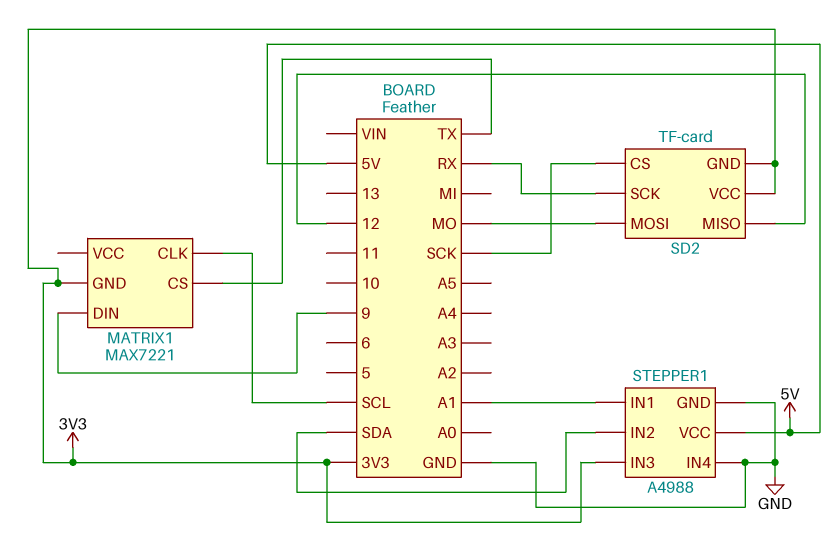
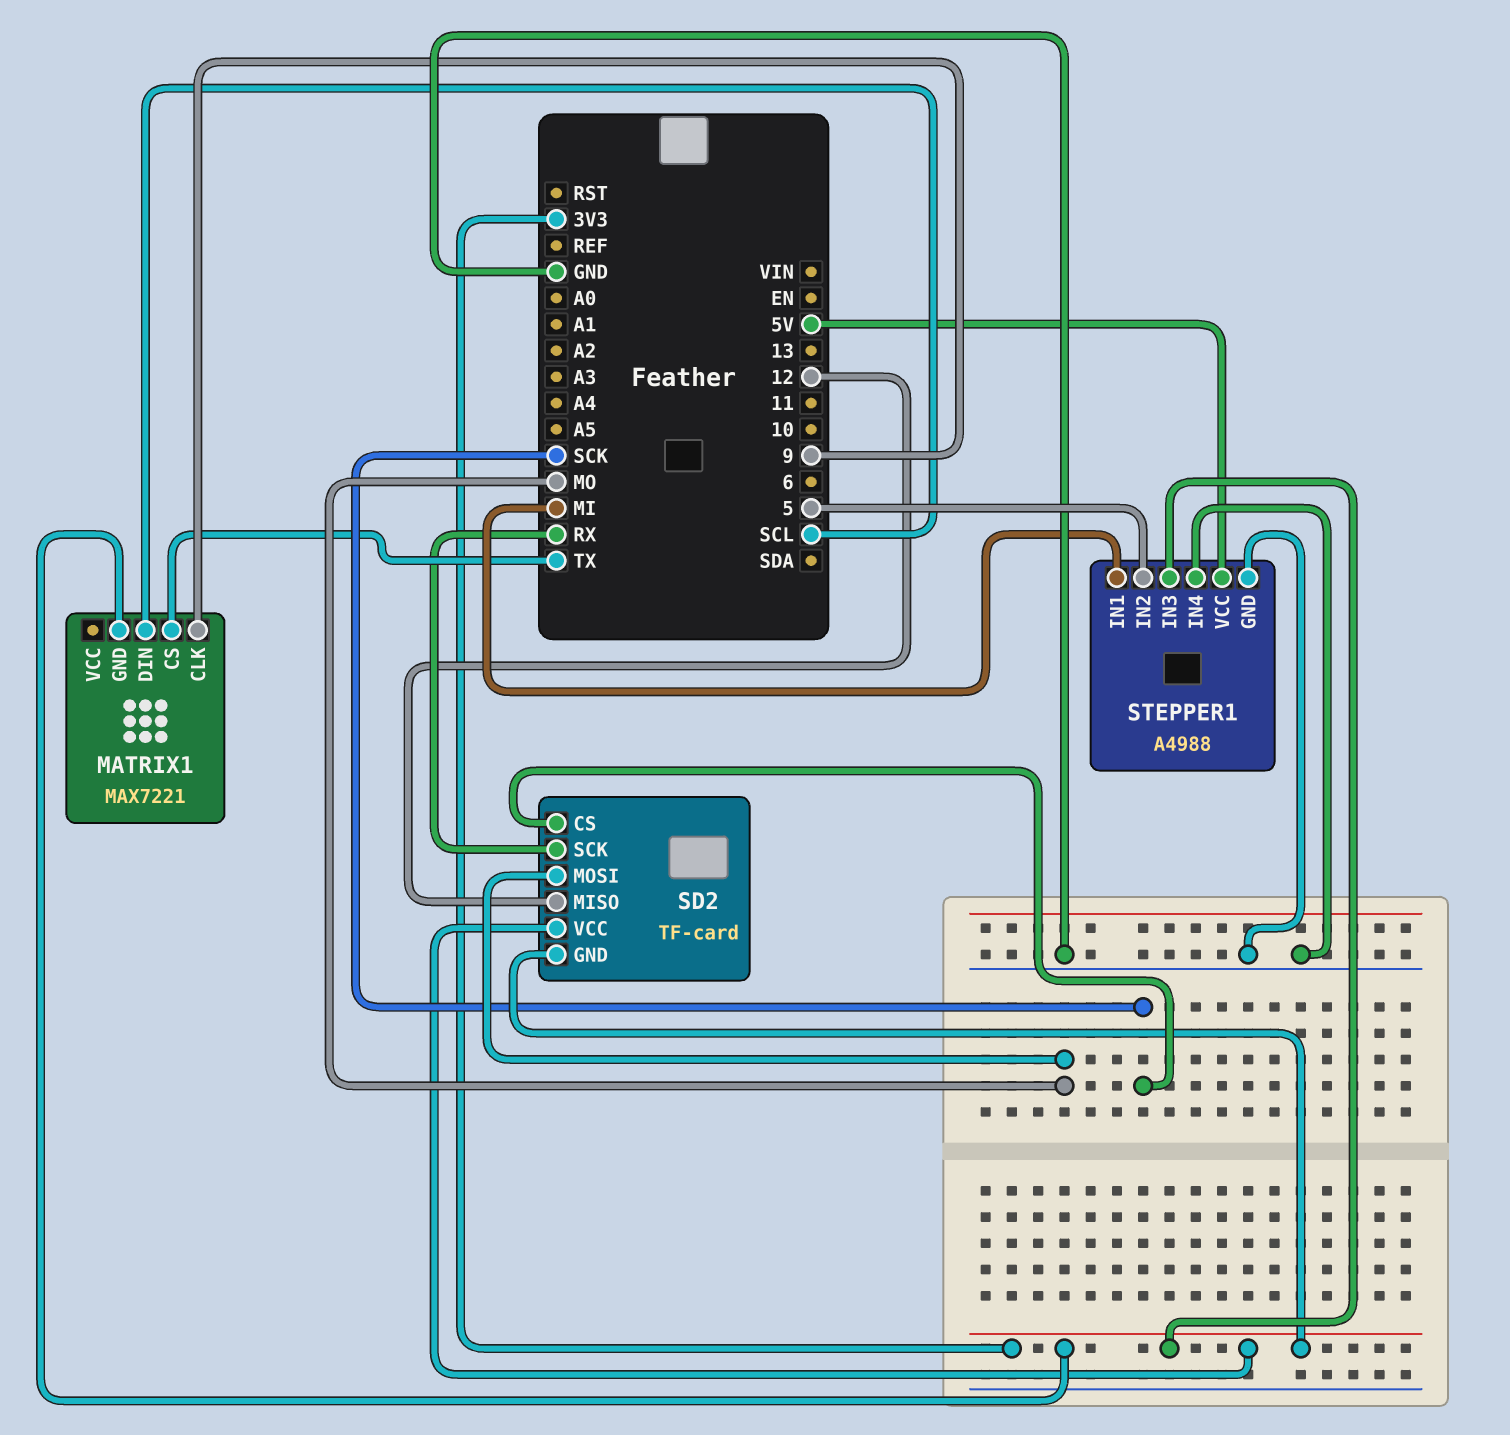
MATRIX1 pin CLK: SCL -> 9
MATRIX1 pin DIN: 9 -> SCL
STEPPER1 pin IN1: A1 -> MI
STEPPER1 pin IN2: SDA -> 5

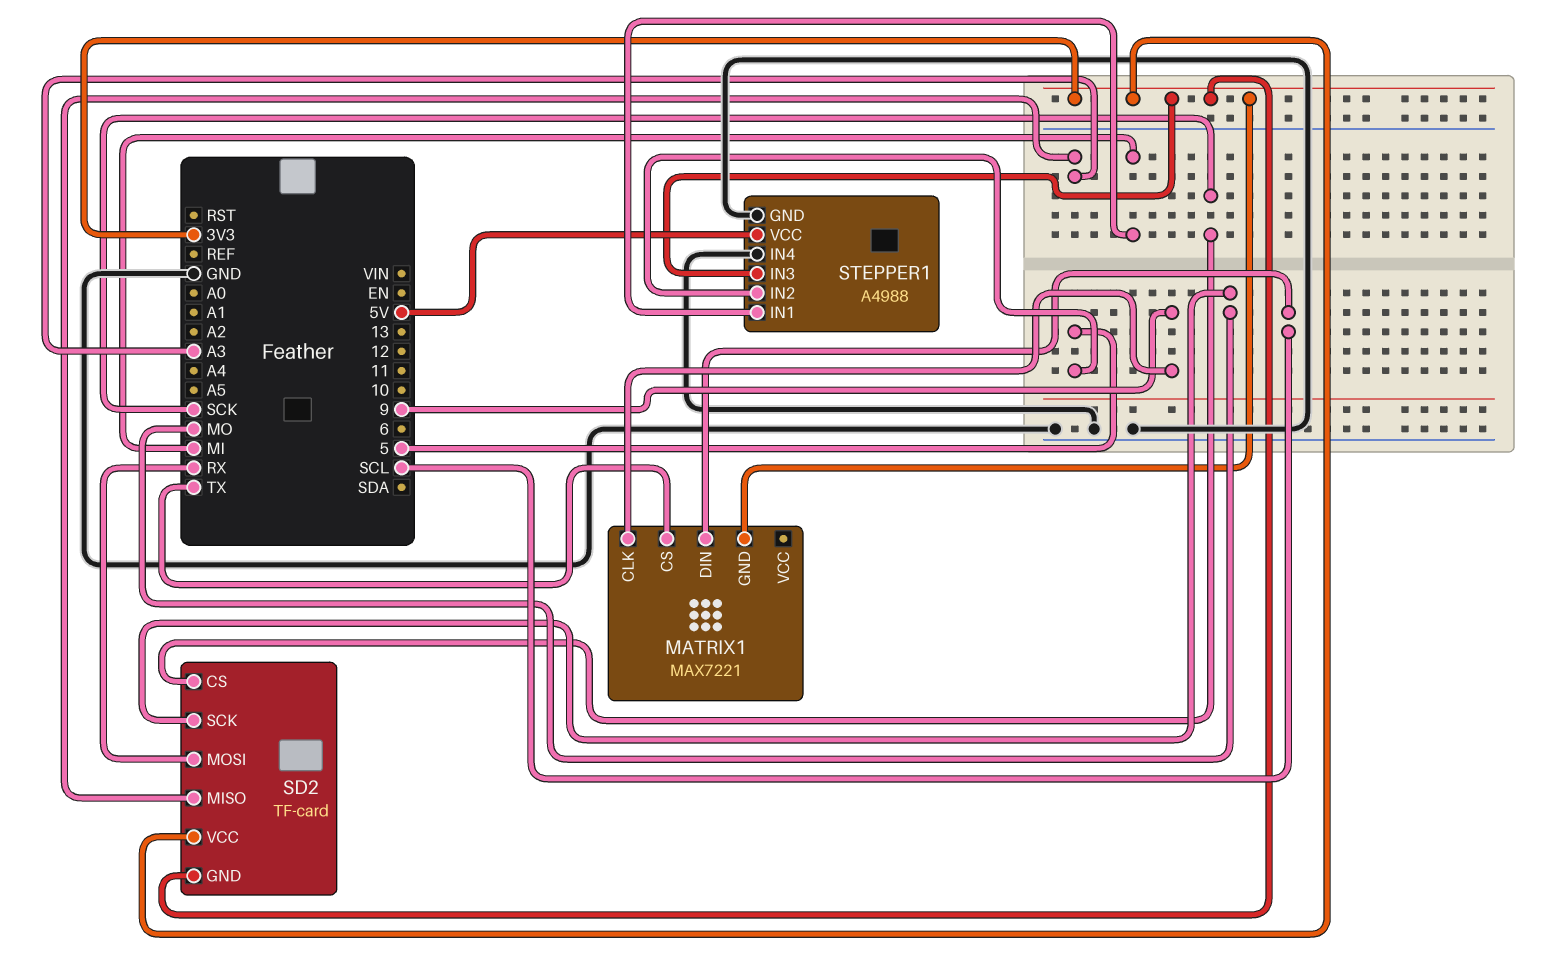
SD2 pin MISO: 12 -> A3
SD2 pin MOSI: MO -> RX
SD2 pin SCK: RX -> MO

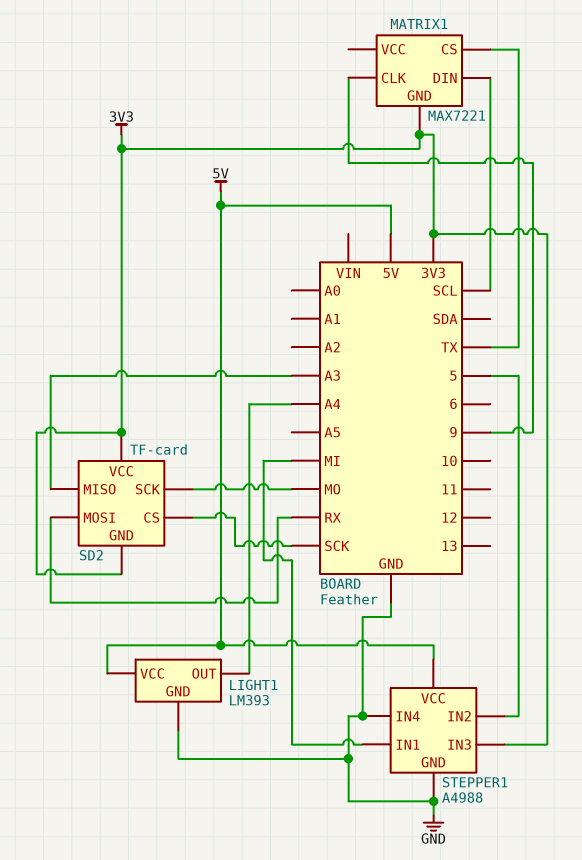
LIGHT1: none -> LM393
LIGHT1 pin GND: none -> GND
LIGHT1 pin OUT: none -> A4
LIGHT1 pin VCC: none -> 5V

